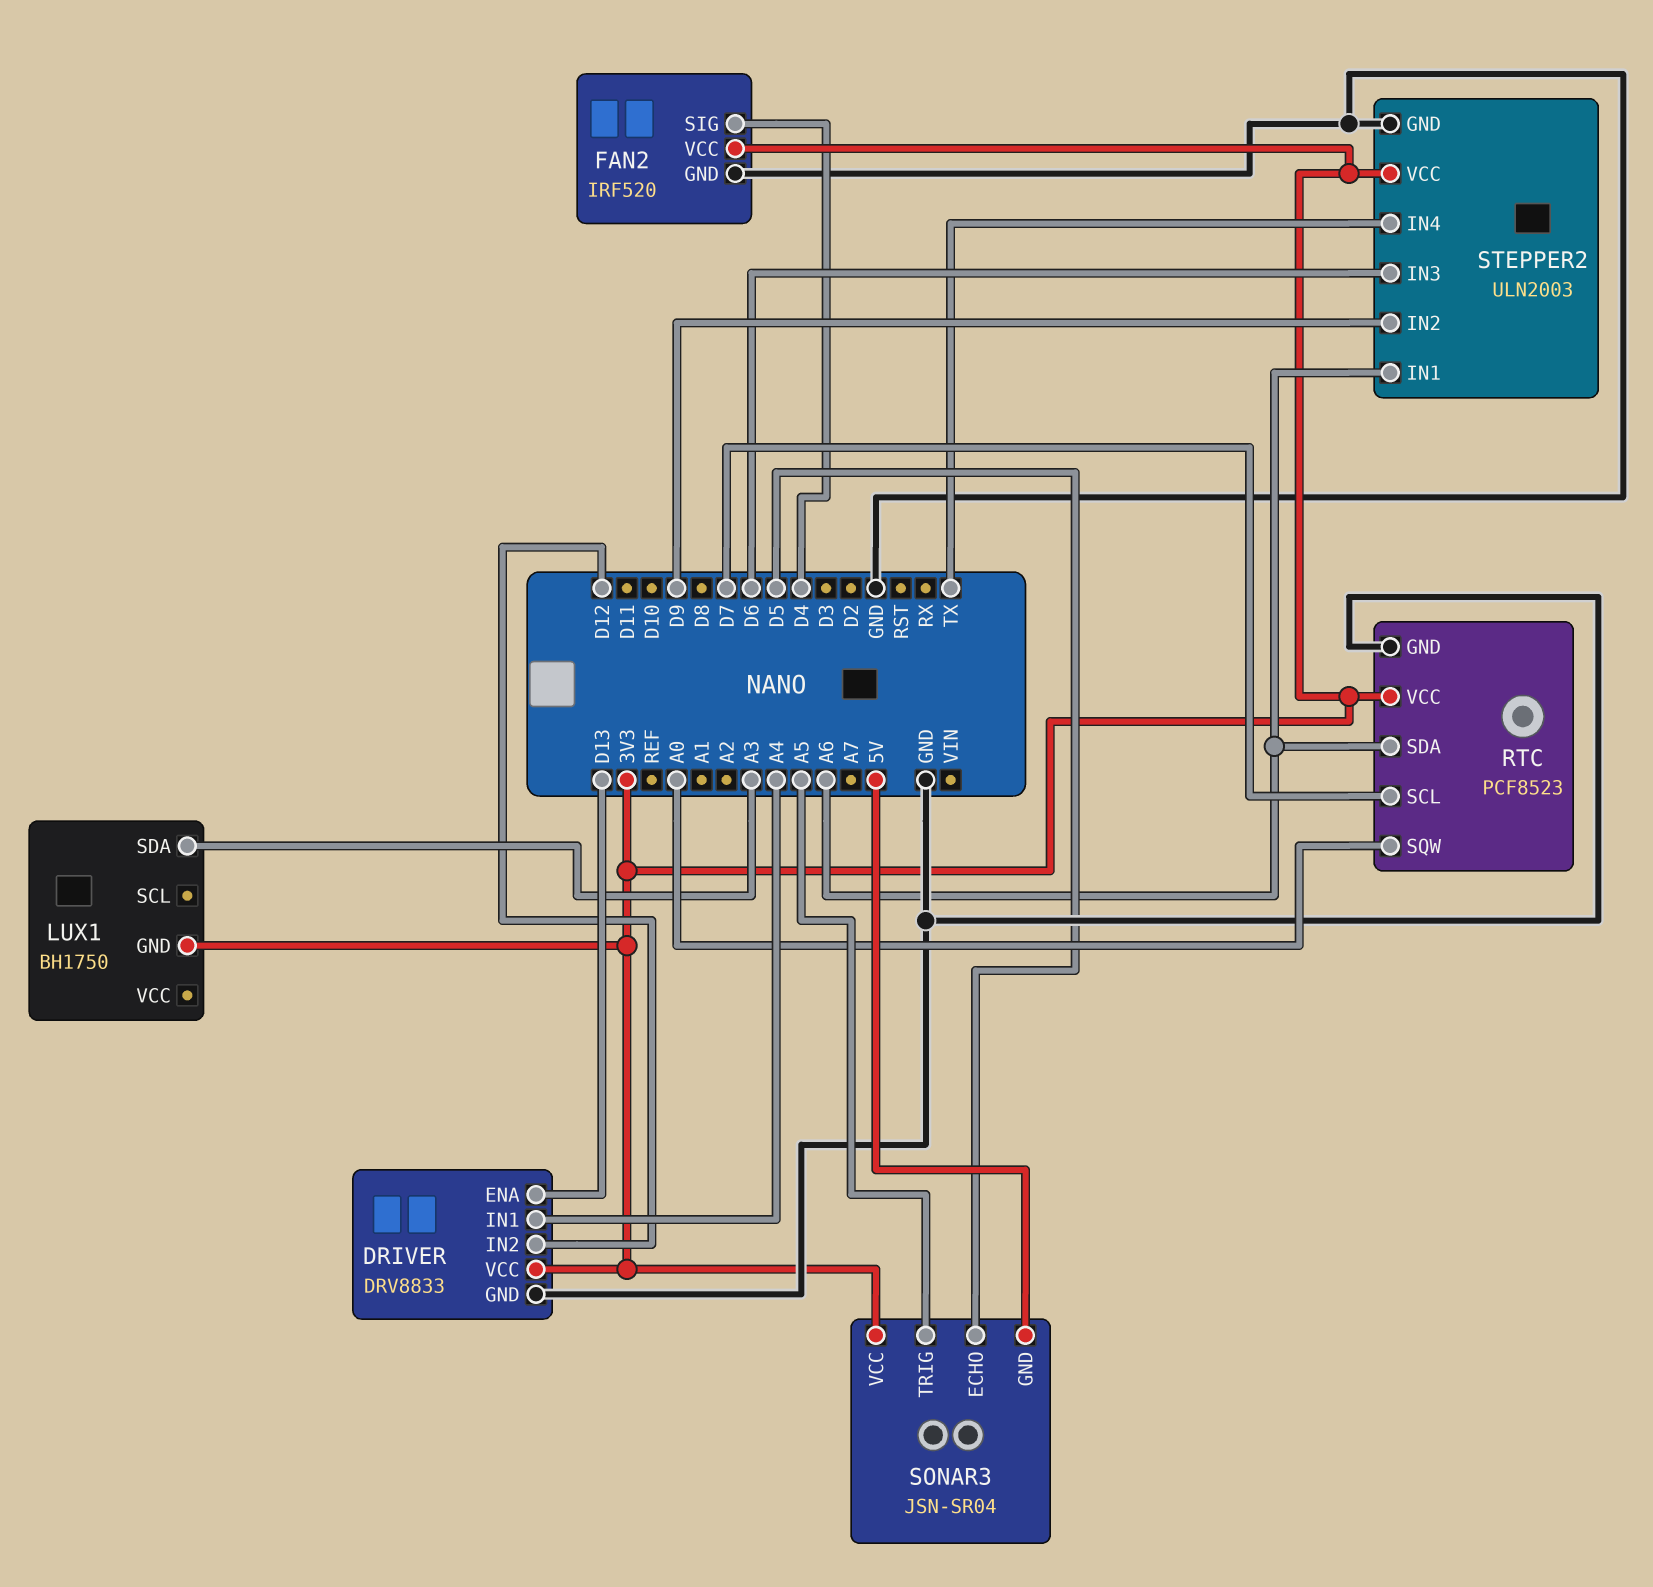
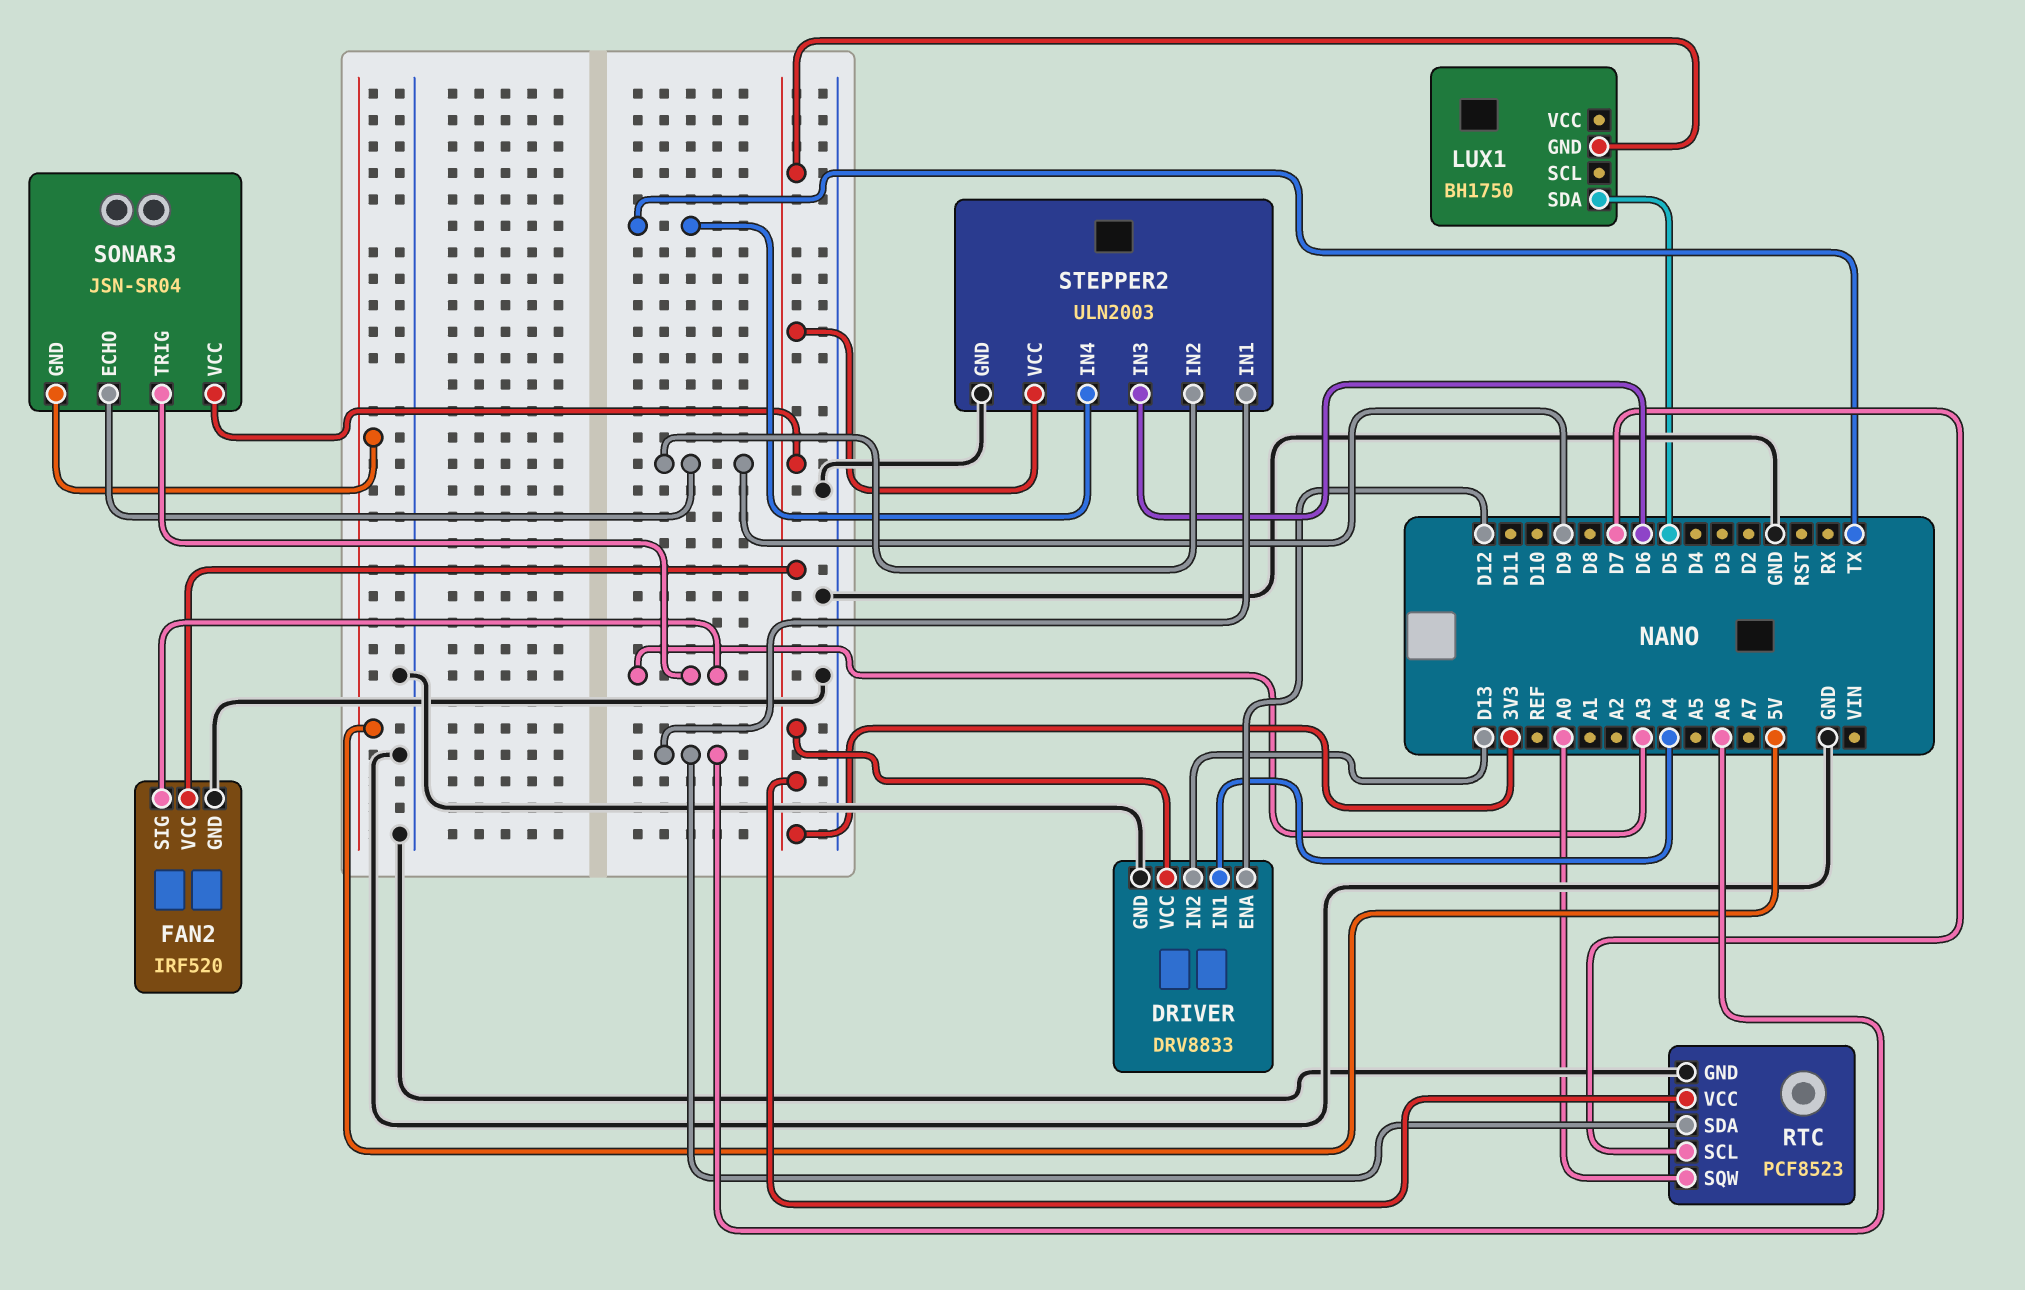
DRIVER pin ENA: D13 -> D12
DRIVER pin IN2: D12 -> D13
FAN2 pin SIG: D4 -> A3
LUX1 pin SDA: A3 -> D5
SONAR3 pin ECHO: D5 -> D9
SONAR3 pin TRIG: A5 -> A3

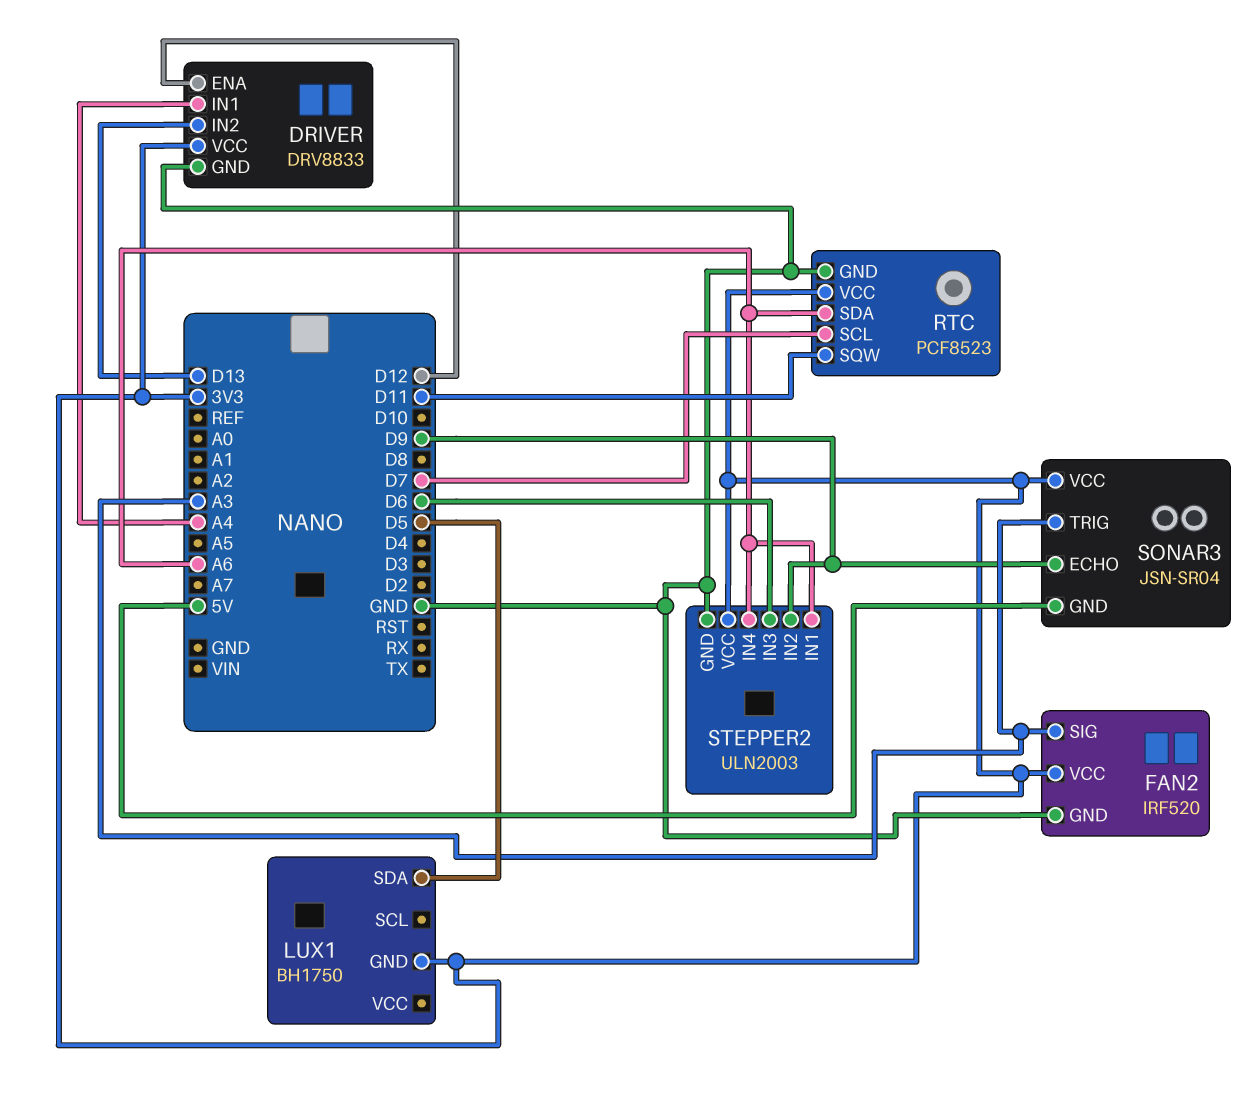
RTC pin SQW: A0 -> D11
STEPPER2 pin IN4: TX -> A6

